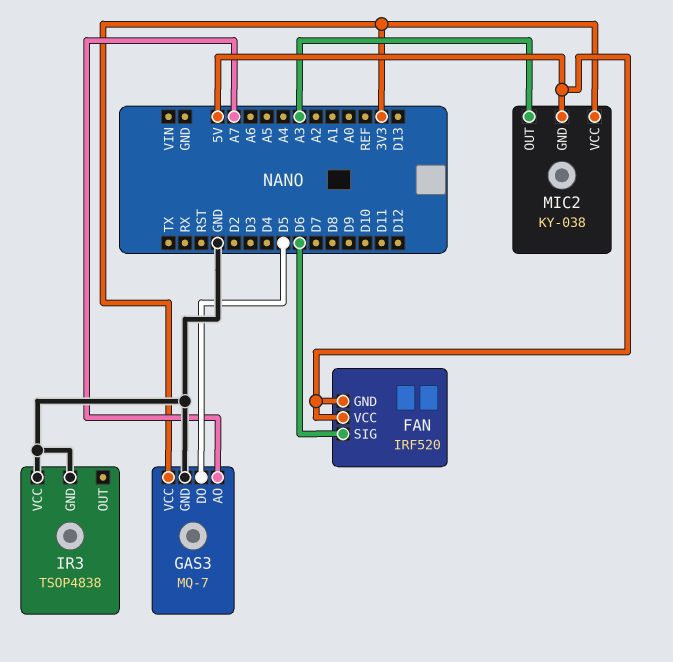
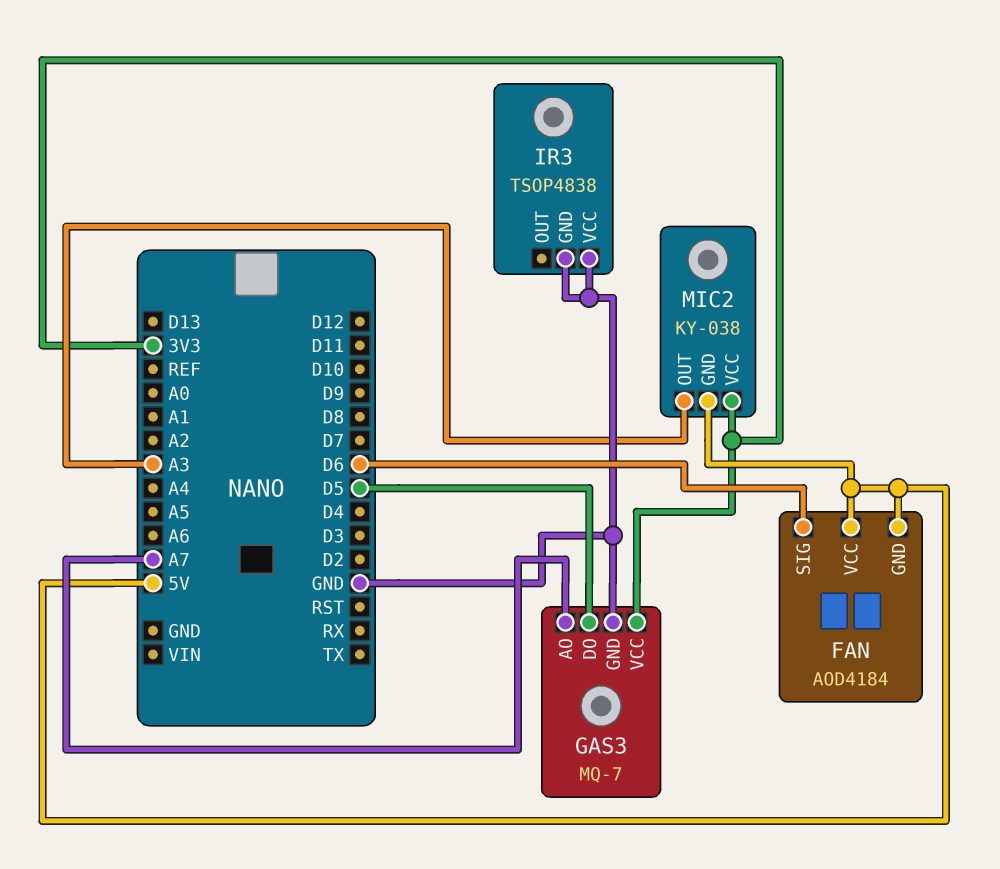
FAN: IRF520 -> AOD4184

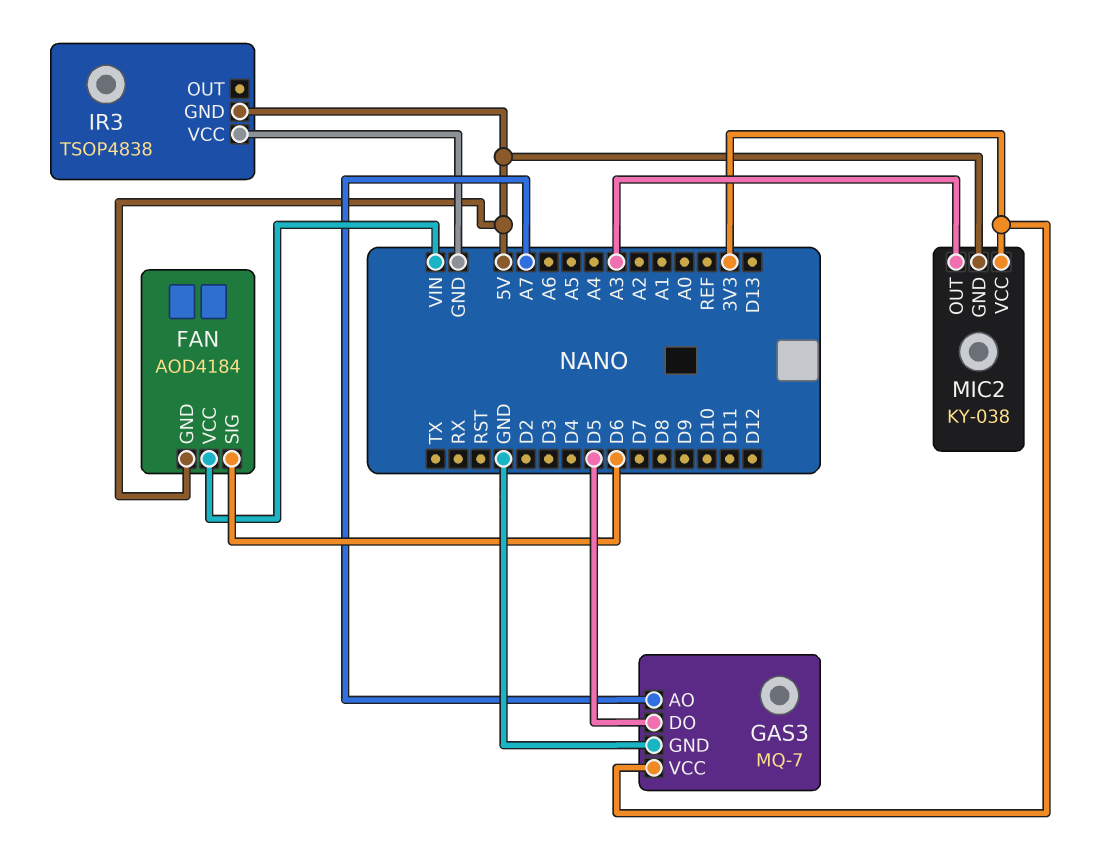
FAN pin VCC: 5V -> VIN
IR3 pin GND: GND -> 5V

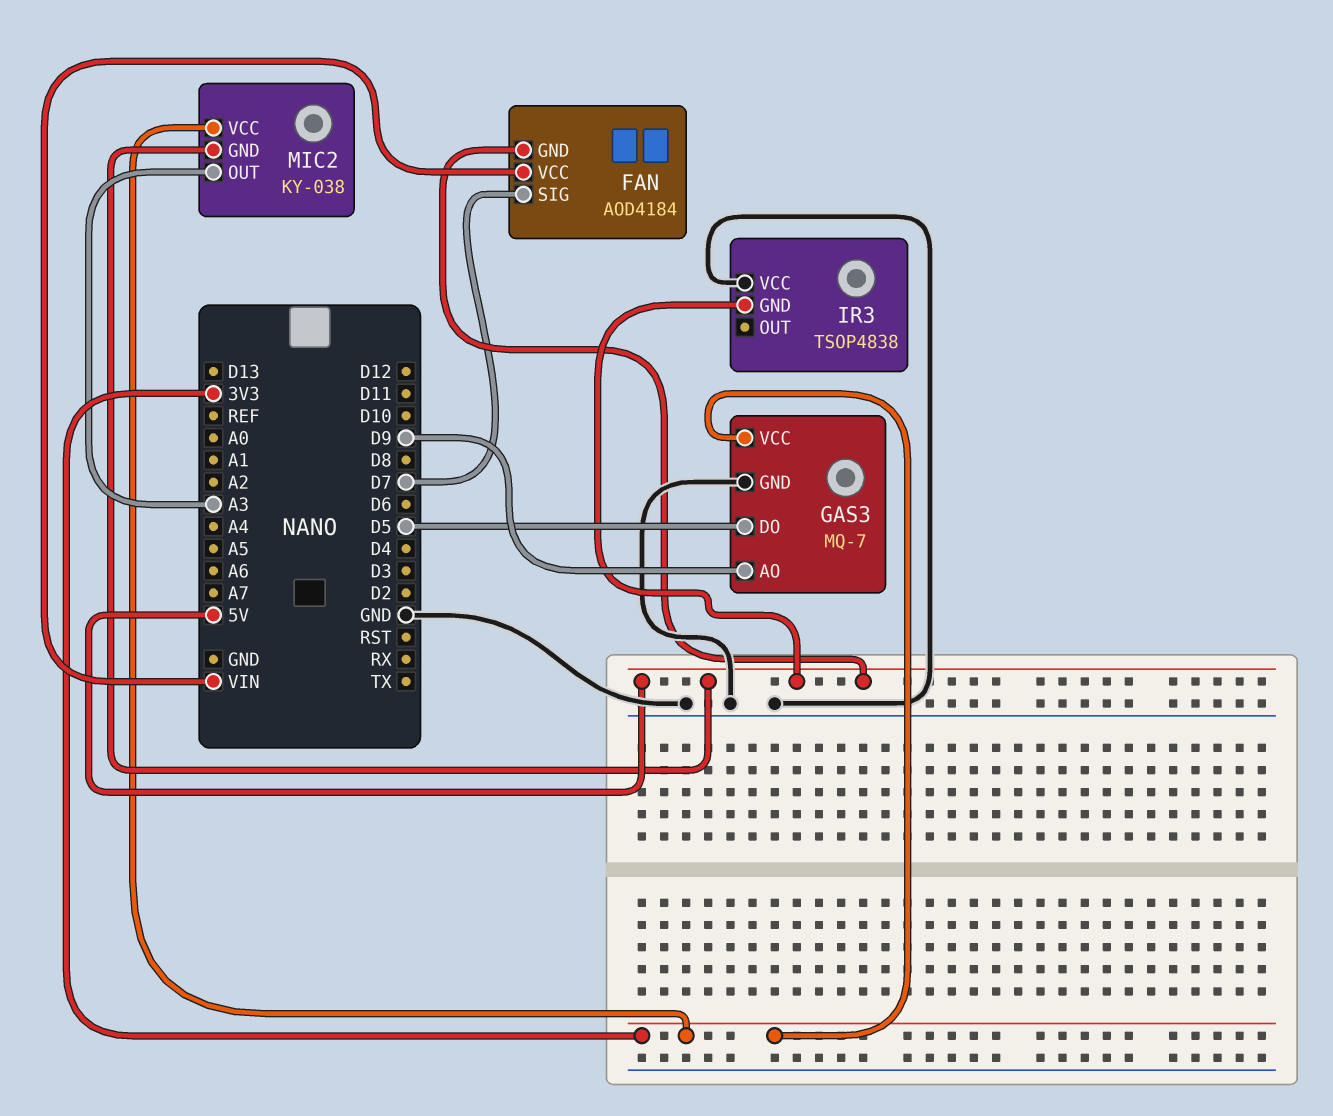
FAN pin SIG: D6 -> D7
GAS3 pin AO: A7 -> D9

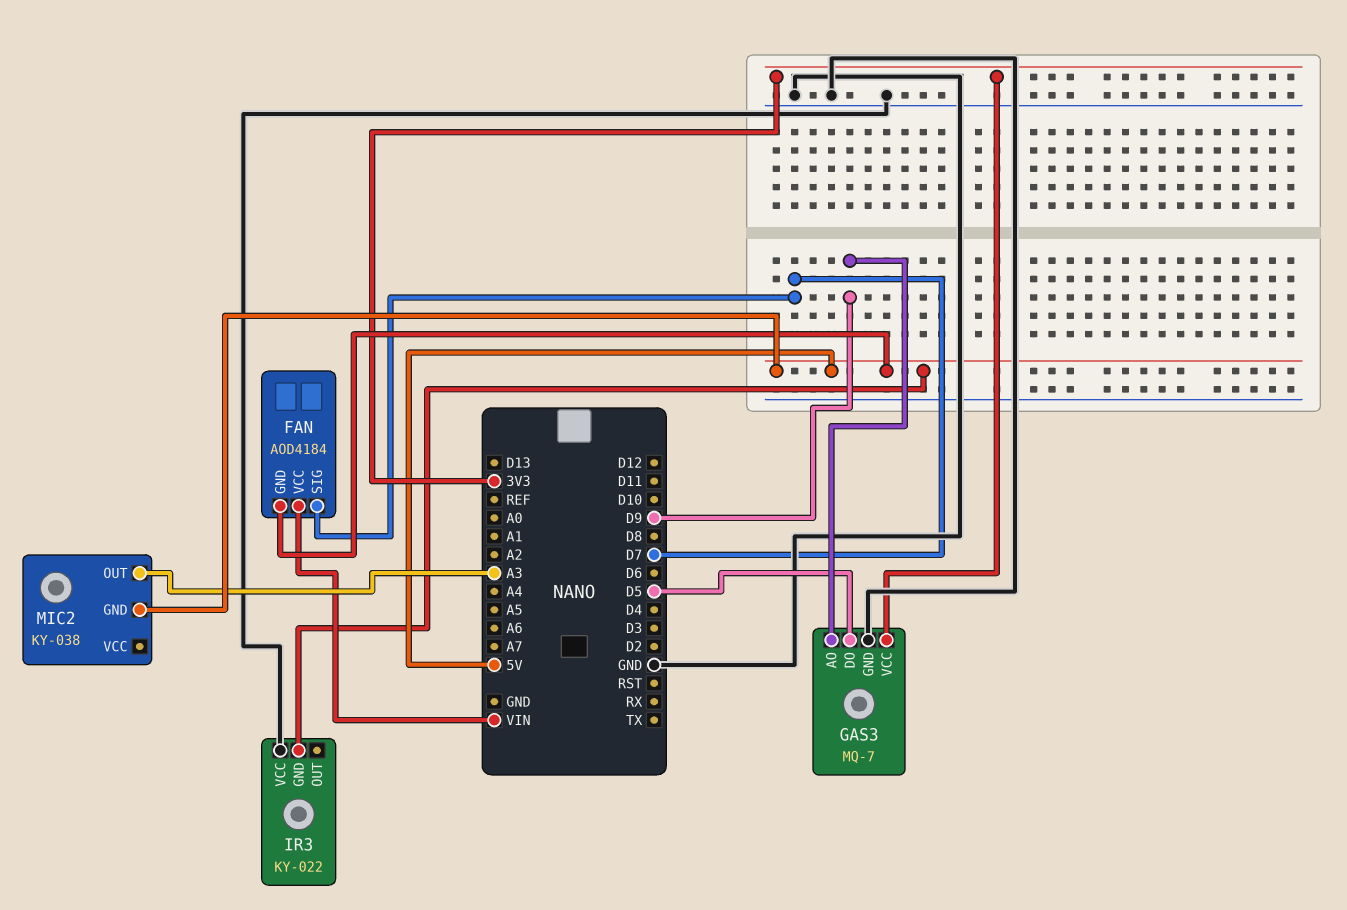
IR3: TSOP4838 -> KY-022
MIC2 pin VCC: 3V3 -> none

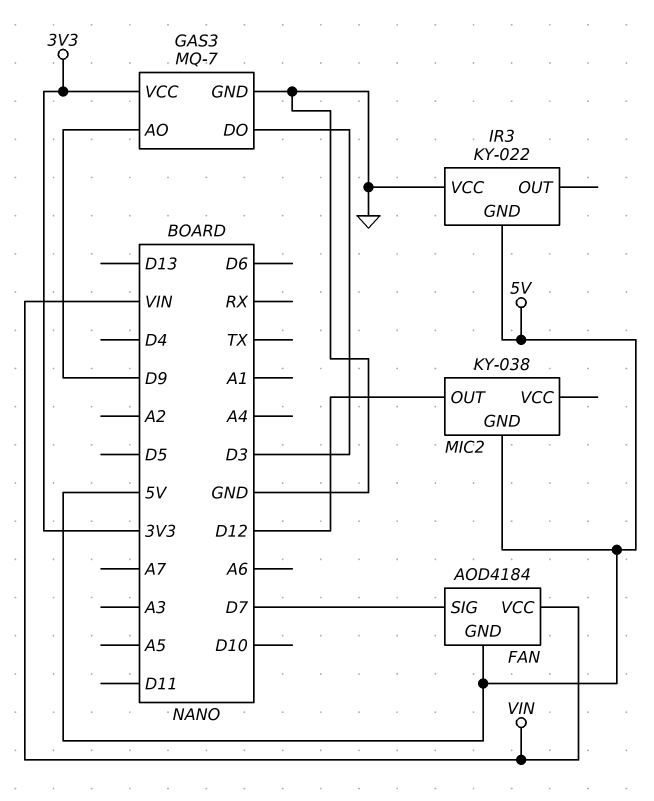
GAS3 pin DO: D5 -> D3
MIC2 pin OUT: A3 -> D12

